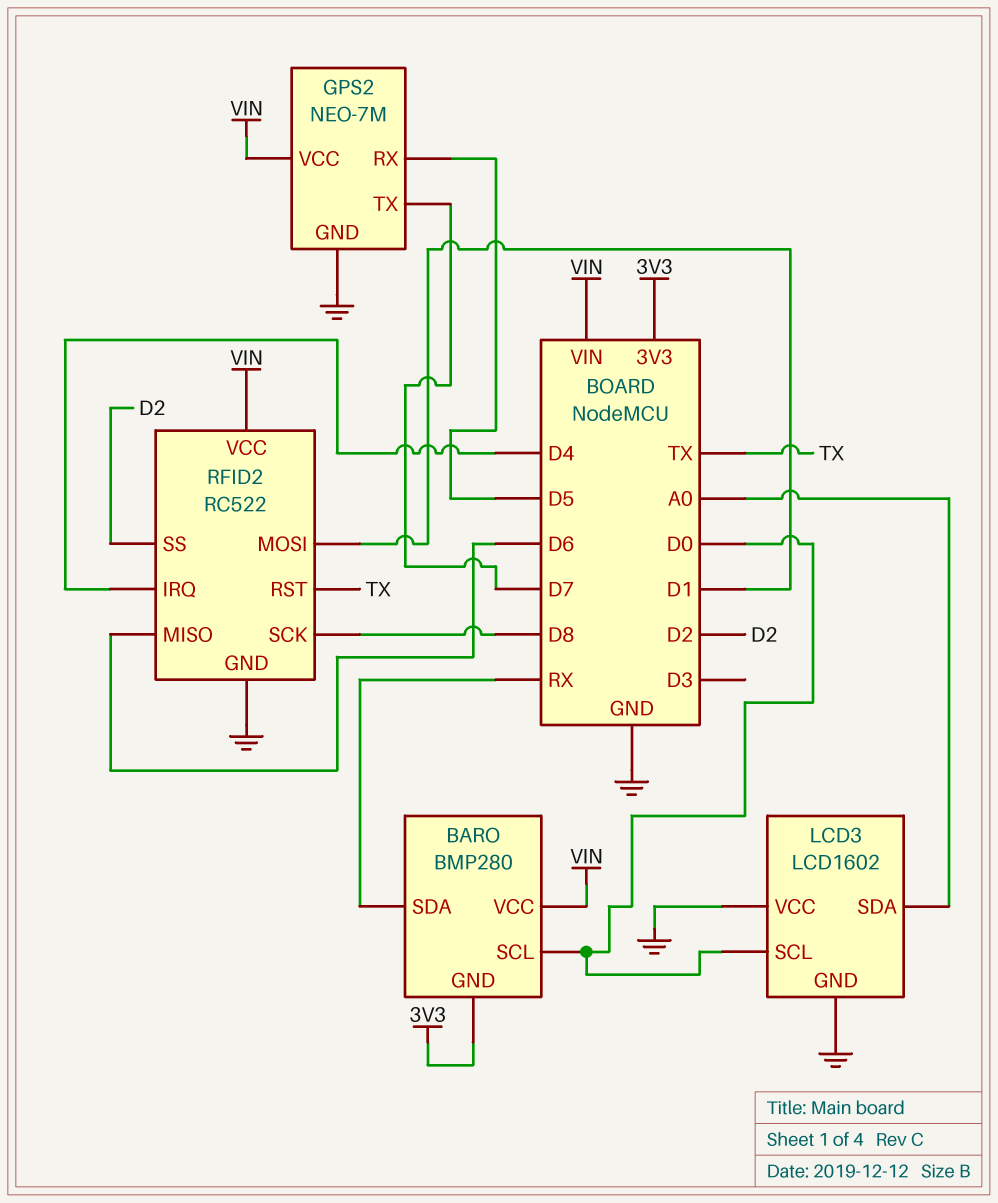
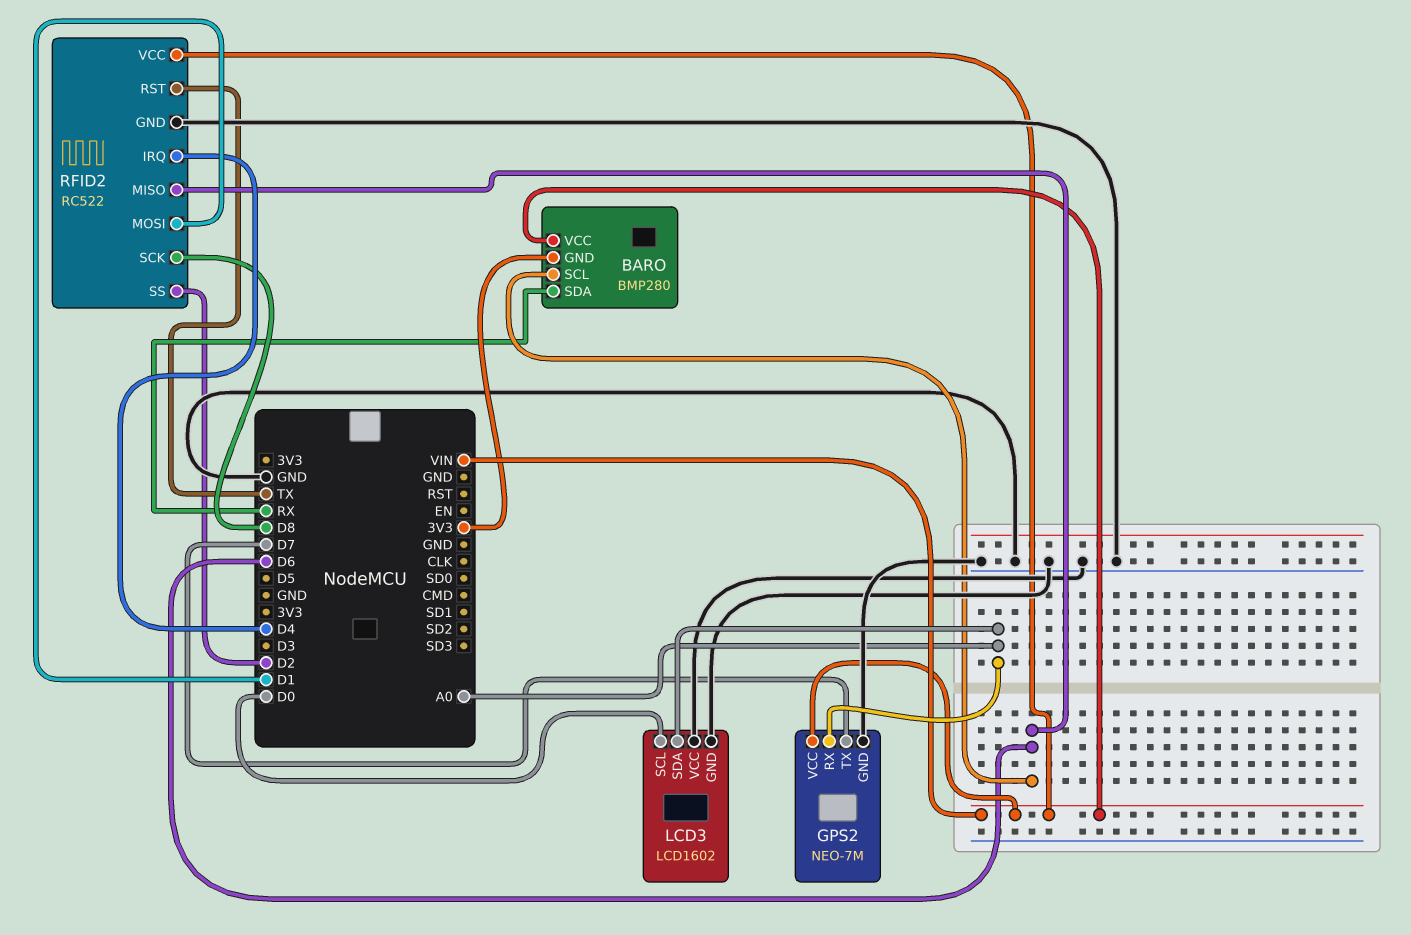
BARO pin SCL: D0 -> D6
GPS2 pin RX: D5 -> A0

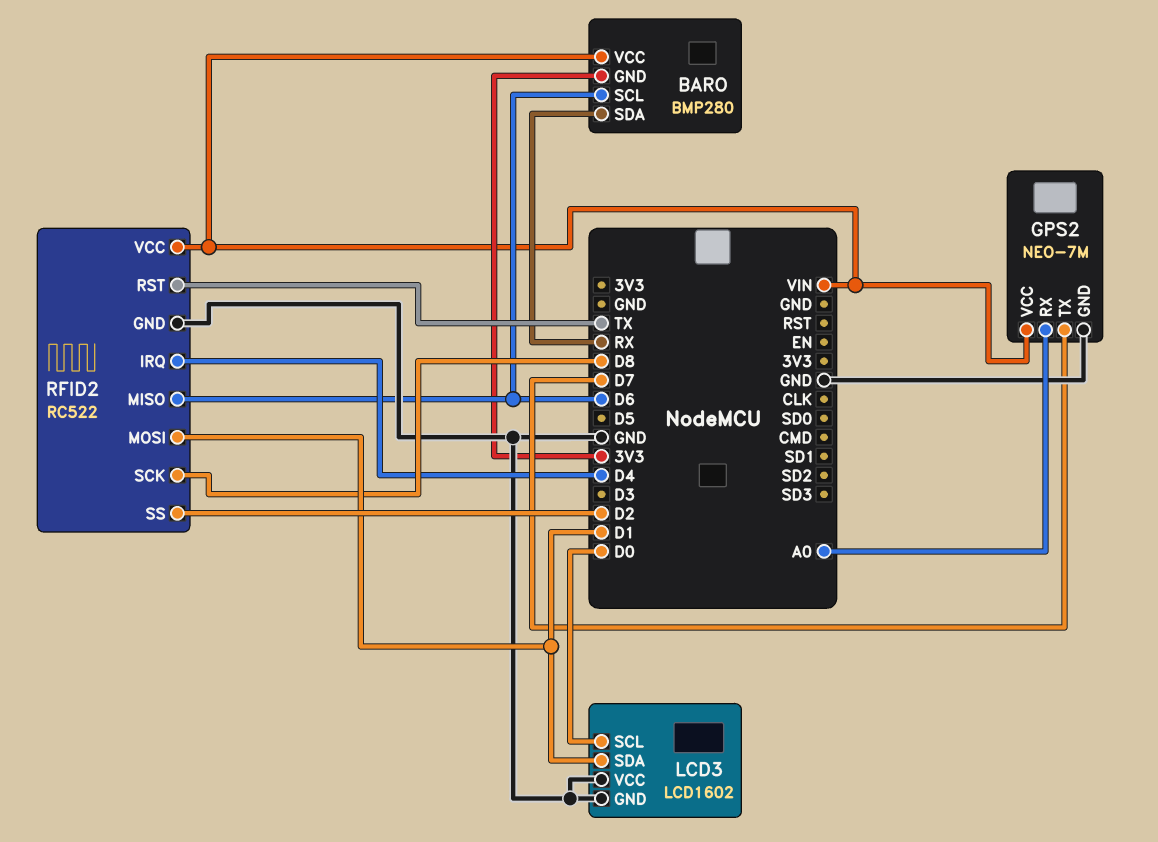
LCD3 pin SDA: A0 -> D1

